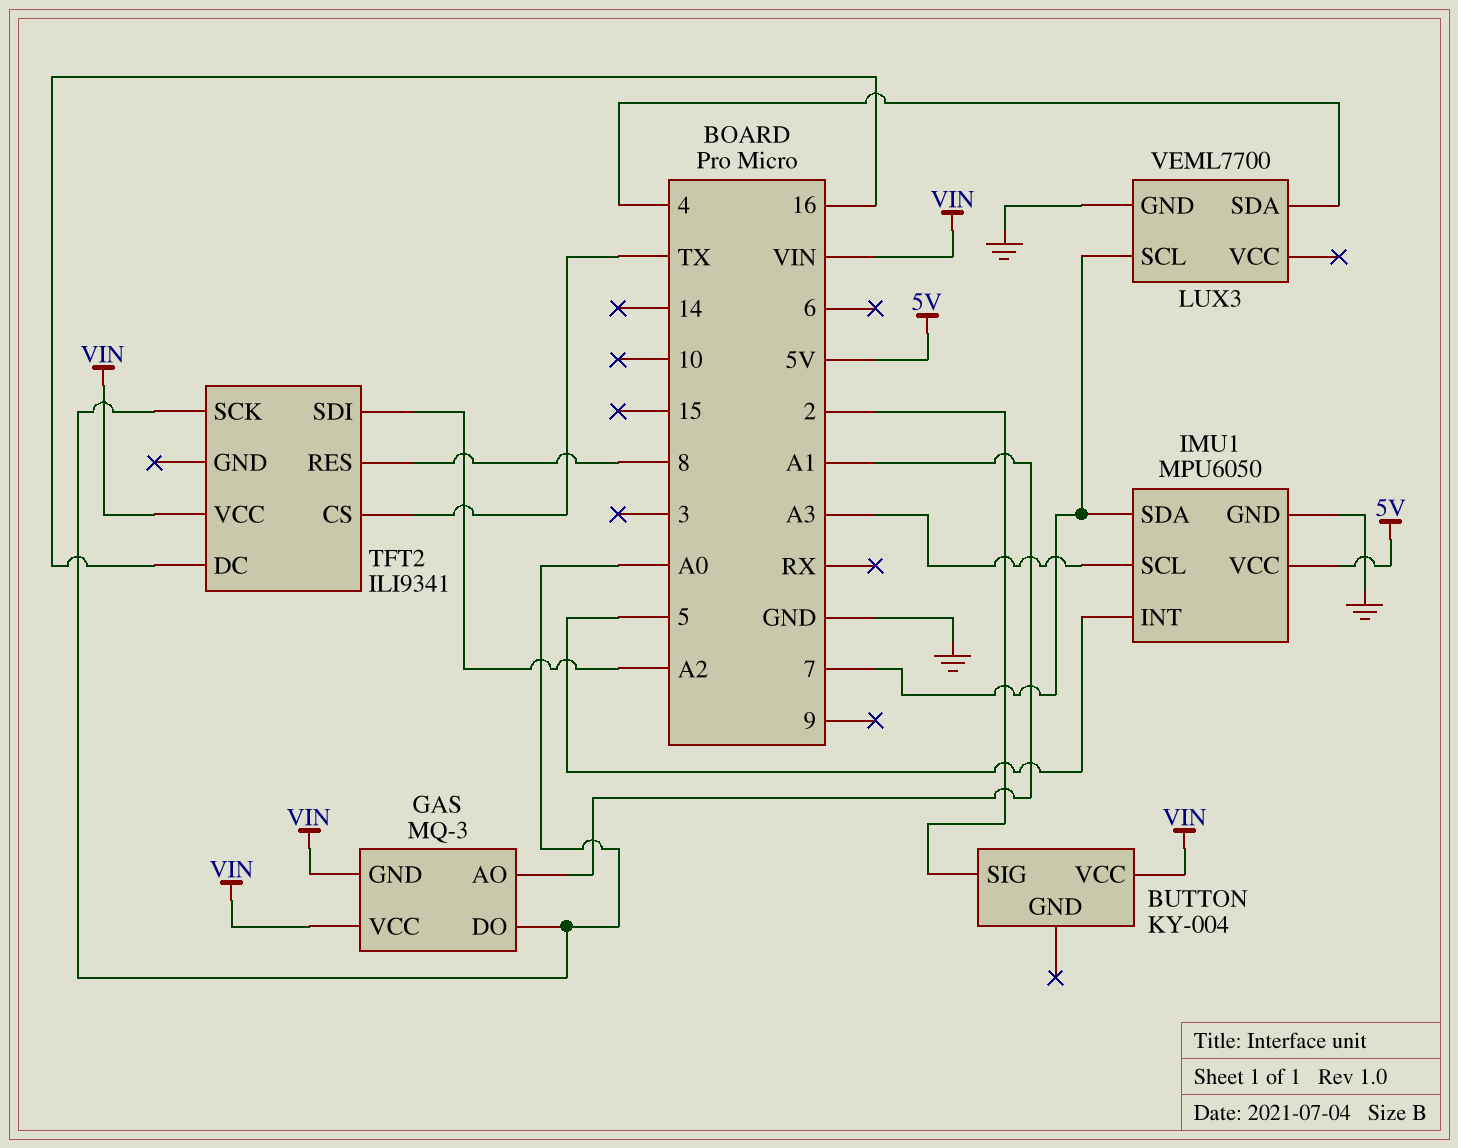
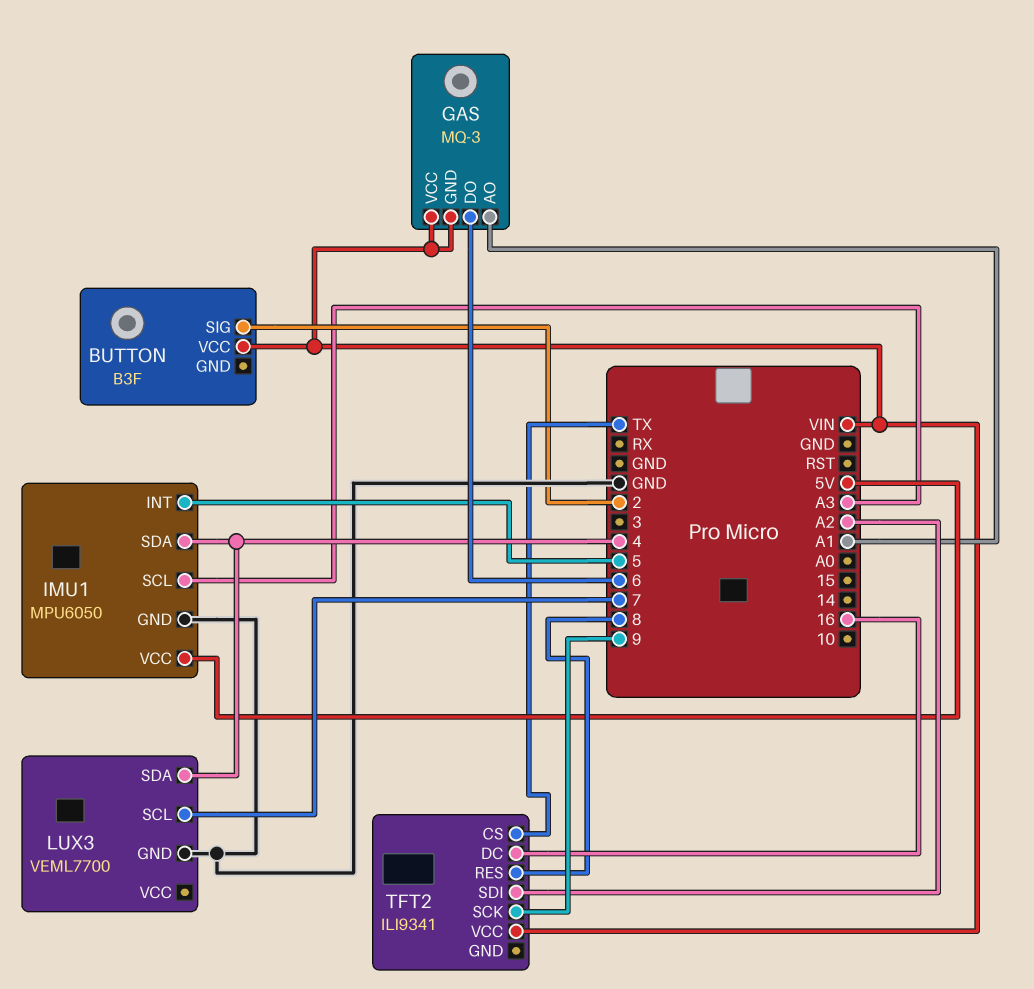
BUTTON: KY-004 -> B3F
GAS pin DO: A0 -> 6
IMU1 pin SDA: 7 -> 4
TFT2 pin SCK: A0 -> 9

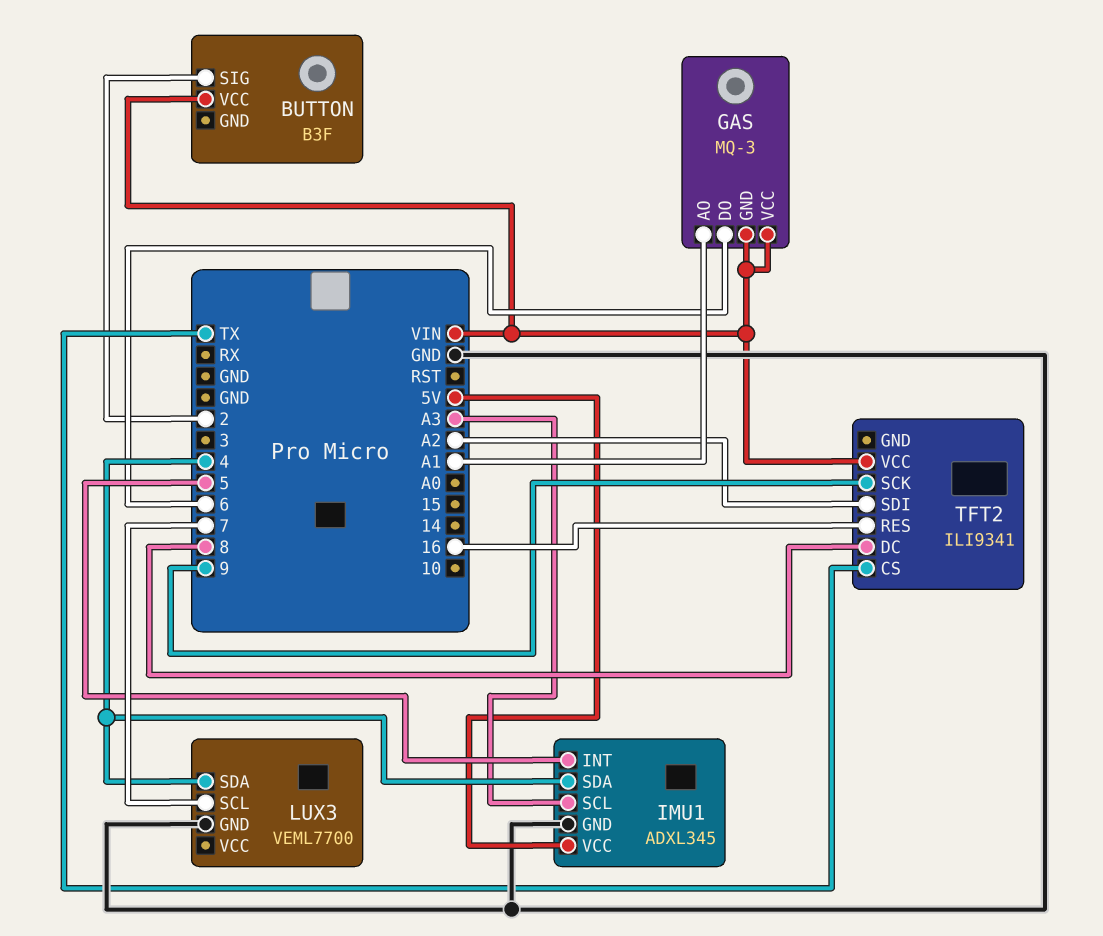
IMU1: MPU6050 -> ADXL345
TFT2 pin DC: 16 -> 8
TFT2 pin RES: 8 -> 16

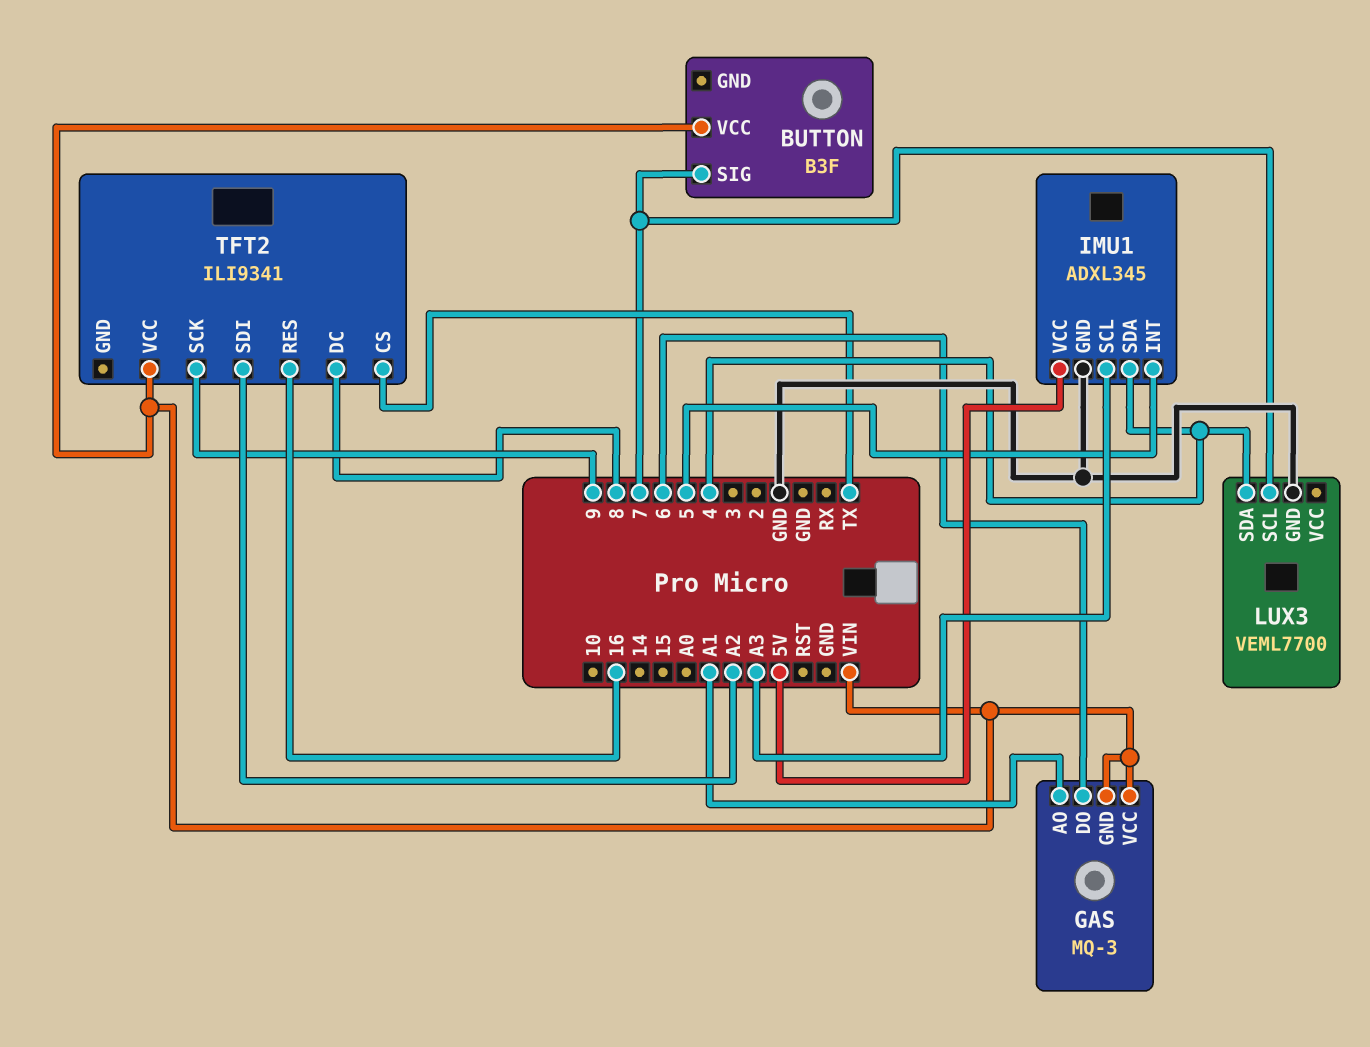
BUTTON pin SIG: 2 -> 7

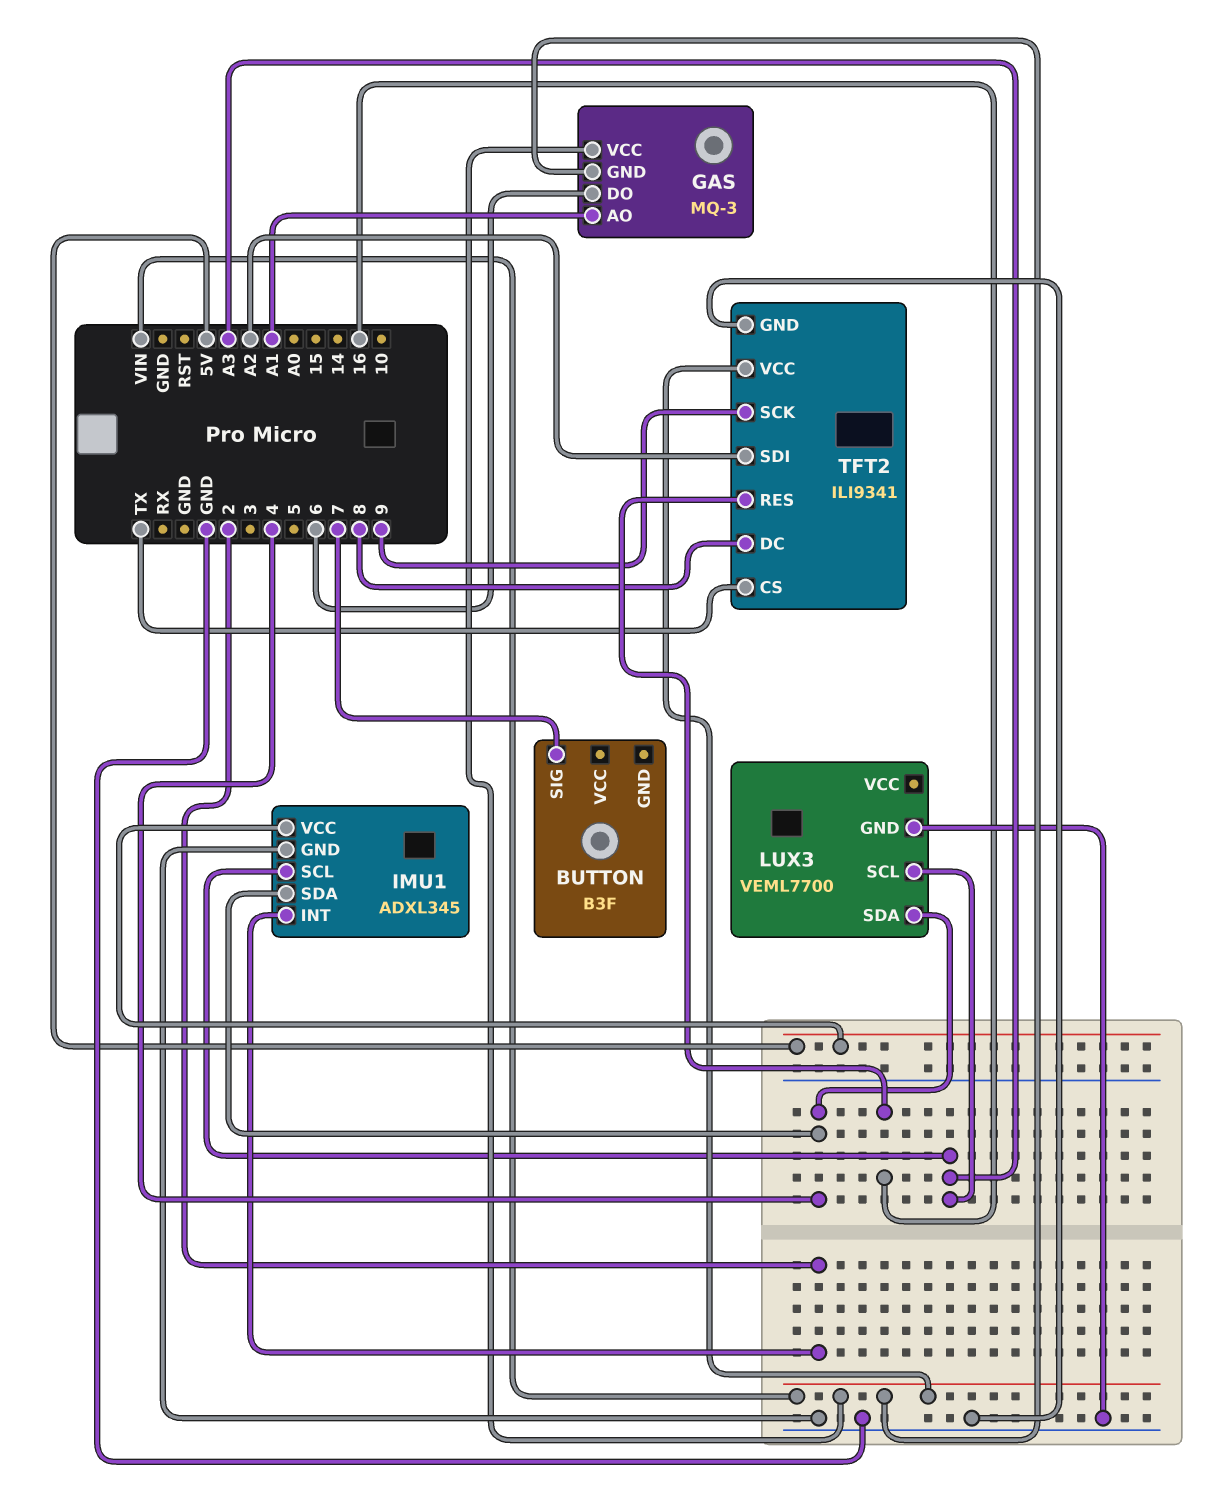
BUTTON pin VCC: VIN -> none
IMU1 pin INT: 5 -> 2
LUX3 pin SCL: 7 -> A3
TFT2 pin GND: none -> GND

